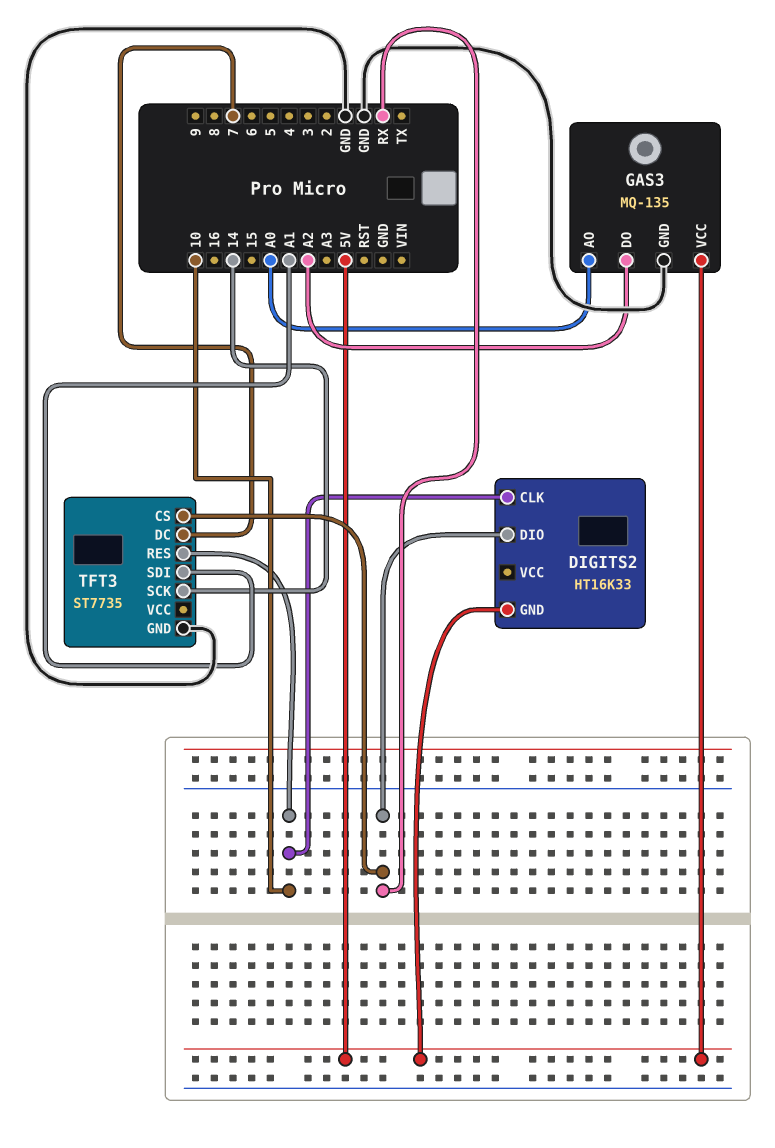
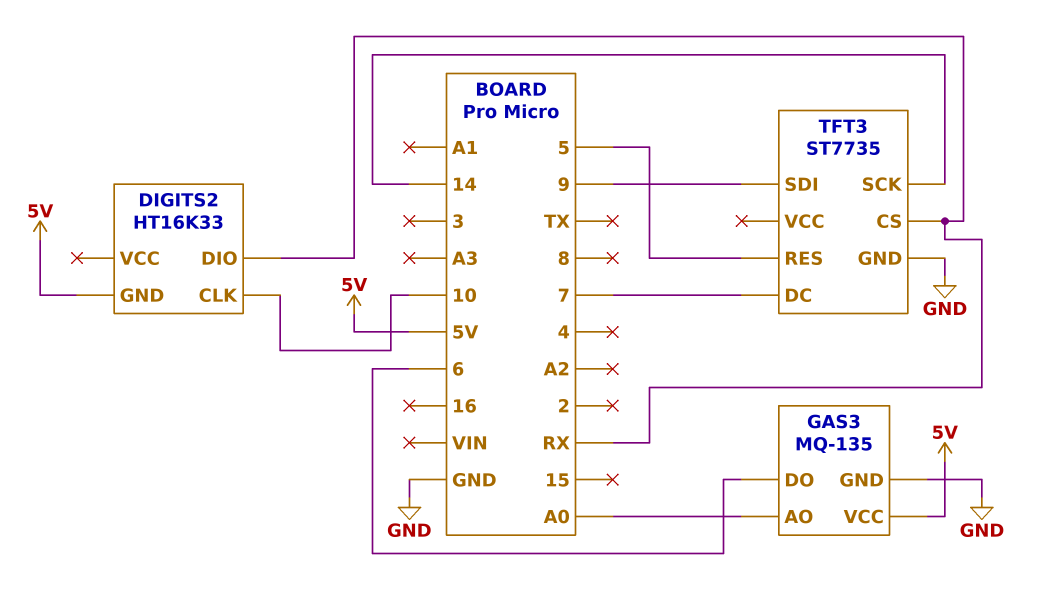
GAS3 pin DO: A2 -> 6
TFT3 pin RES: 10 -> 5
TFT3 pin SDI: A1 -> 9

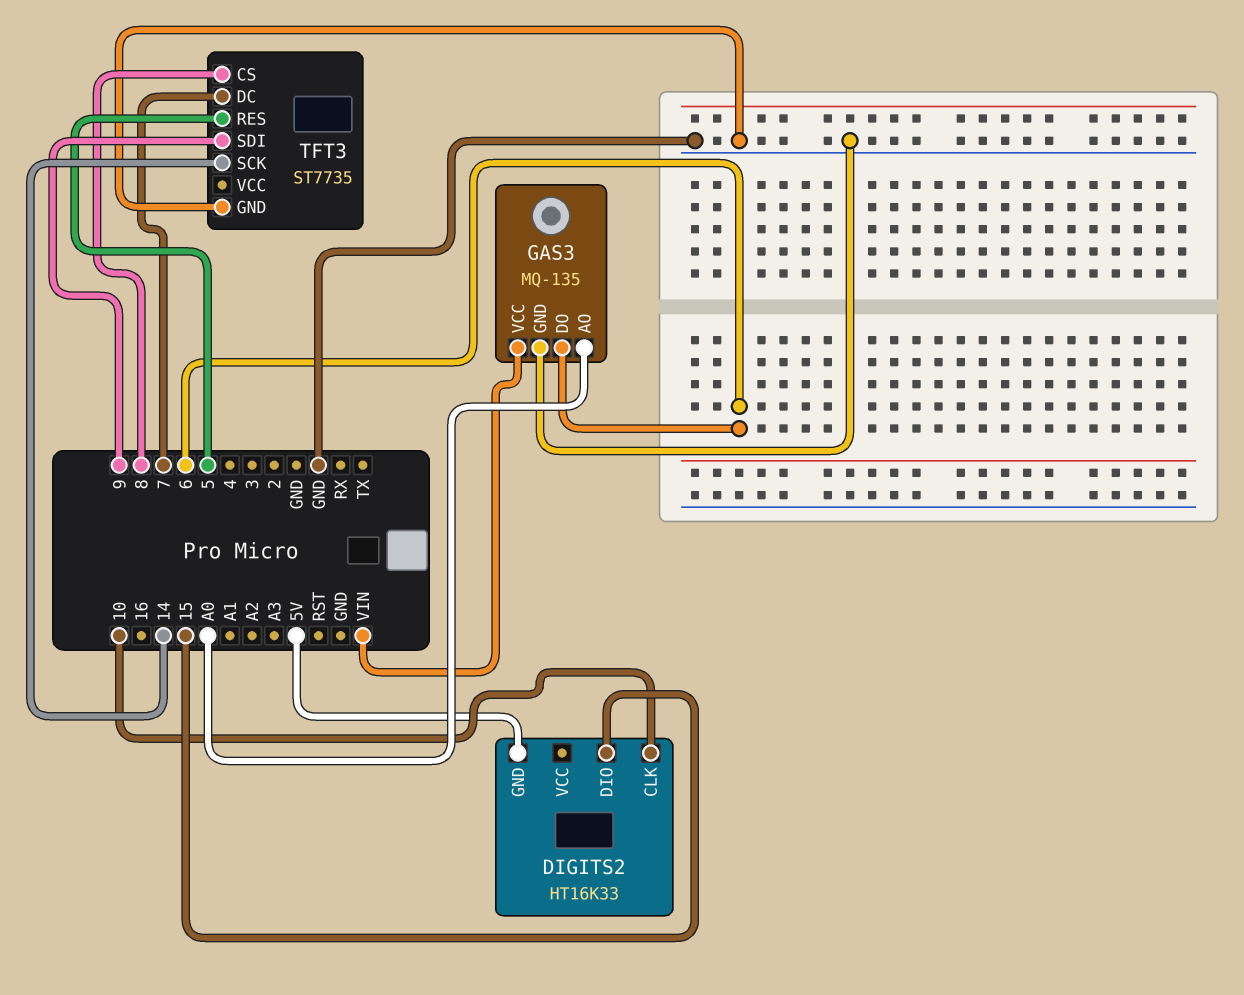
DIGITS2 pin DIO: RX -> 15
GAS3 pin VCC: 5V -> VIN
TFT3 pin CS: RX -> 8

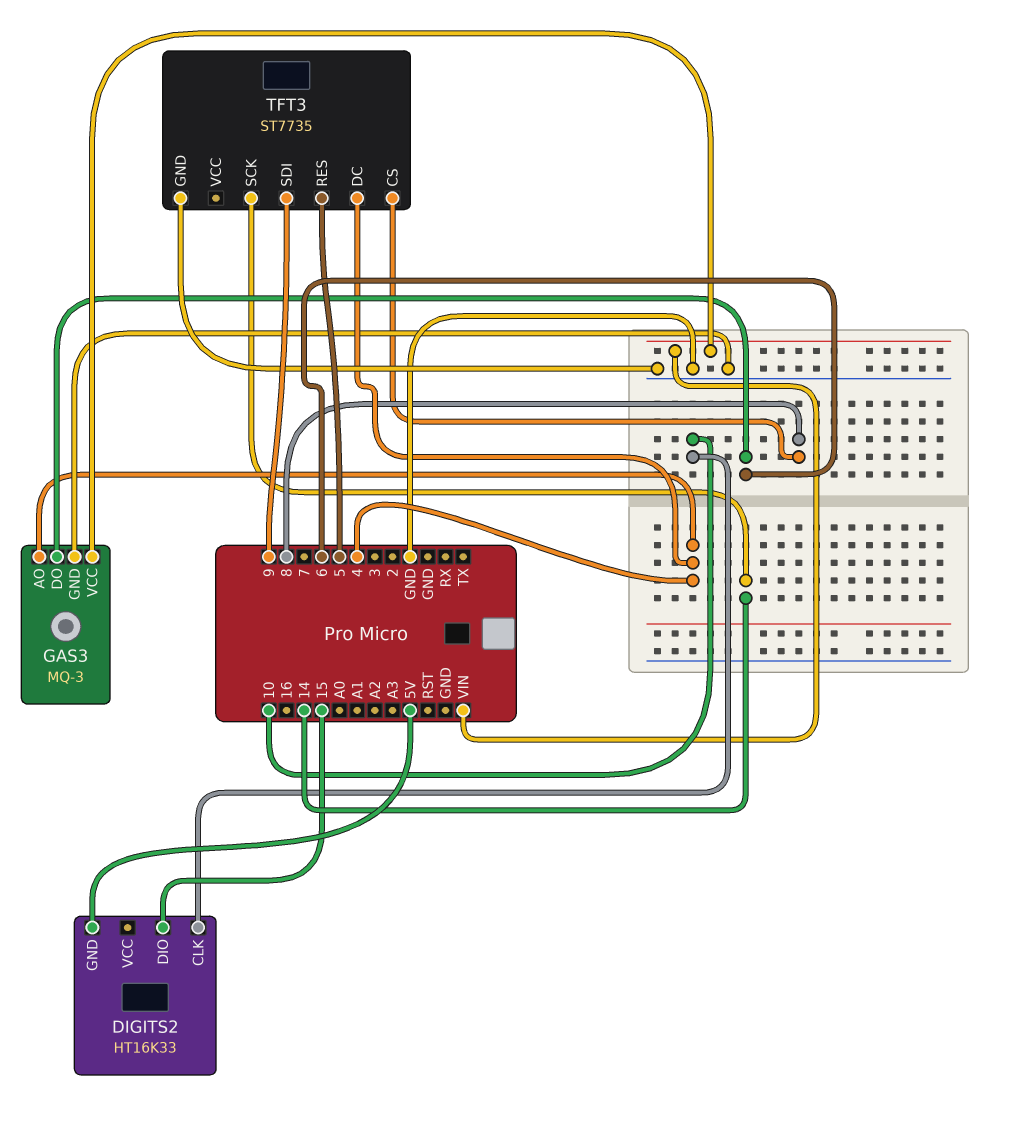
GAS3: MQ-135 -> MQ-3
GAS3 pin AO: A0 -> 4
TFT3 pin DC: 7 -> 4

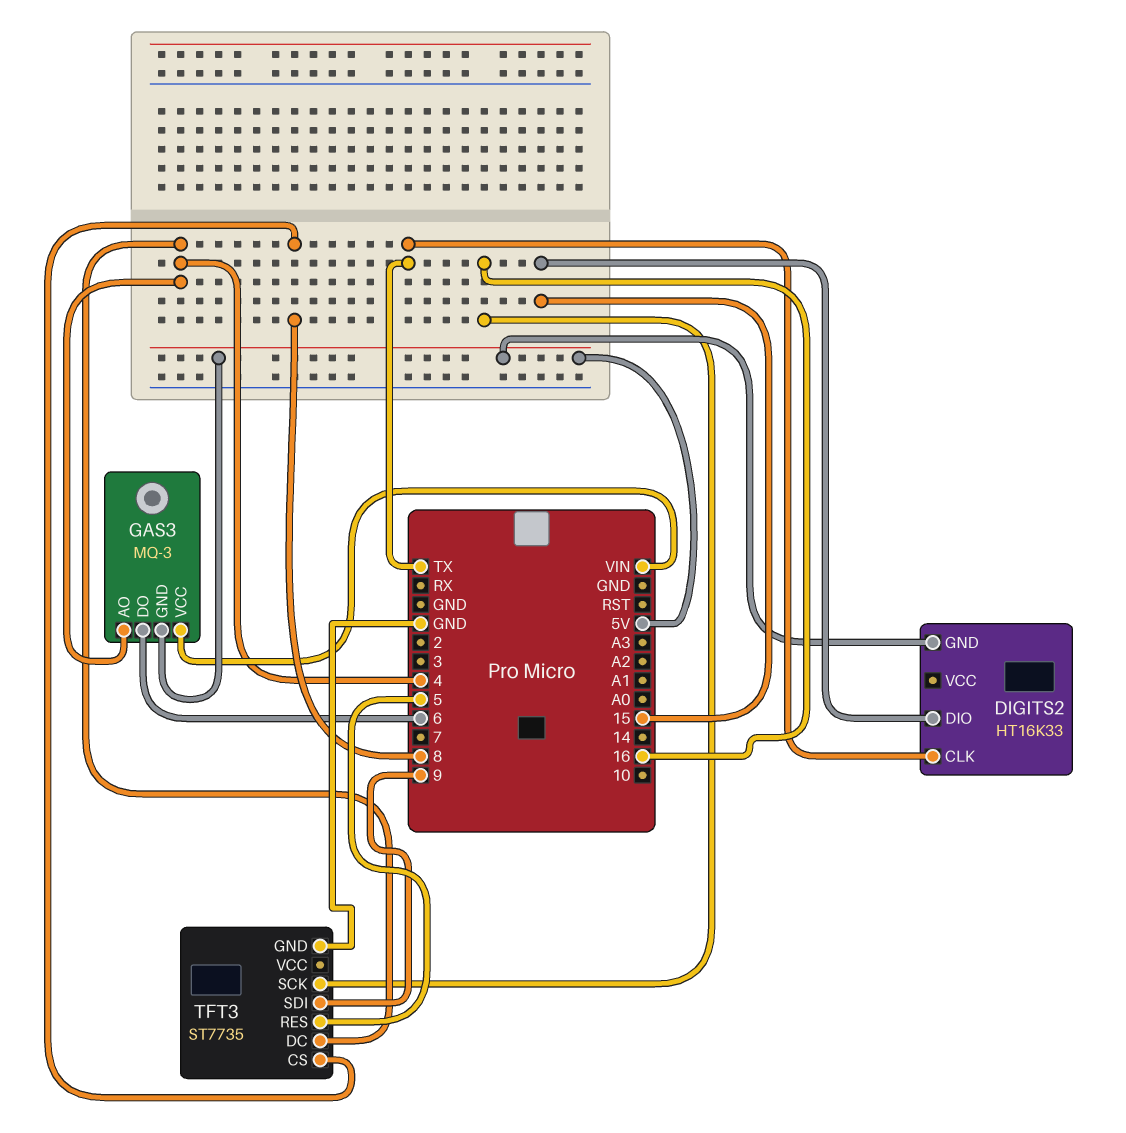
DIGITS2 pin CLK: 10 -> TX
GAS3 pin GND: GND -> 5V
TFT3 pin SCK: 14 -> 16

